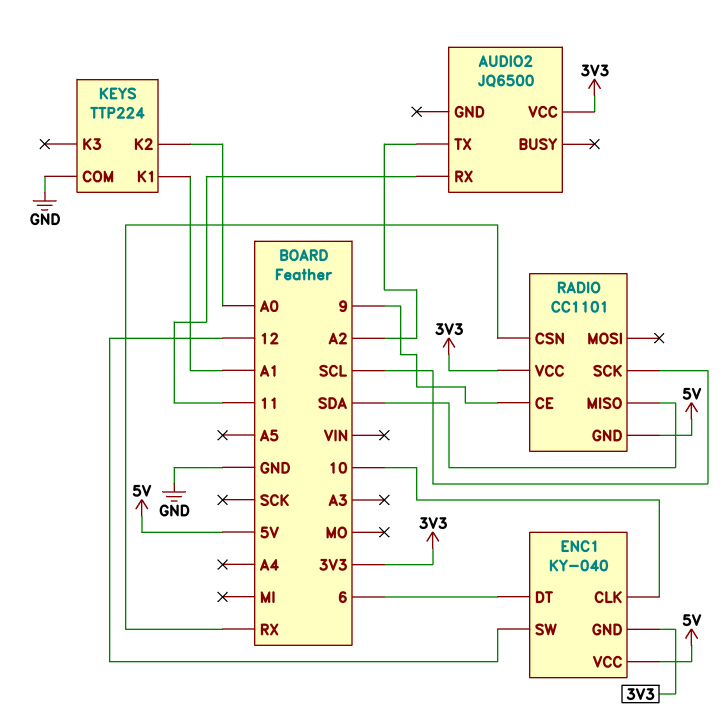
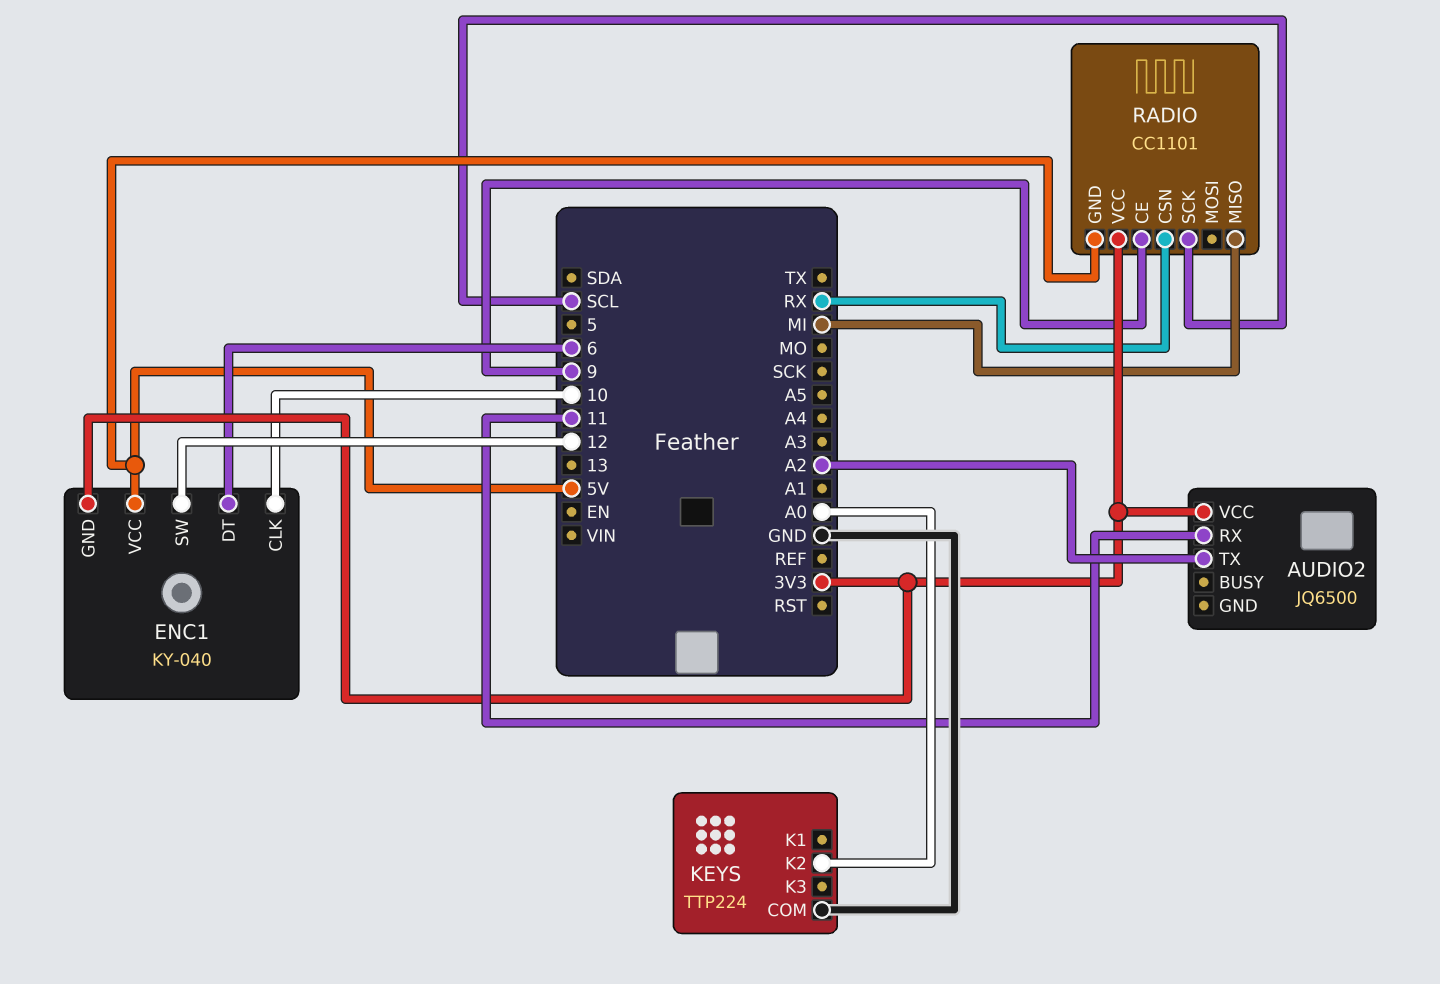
KEYS pin K1: A1 -> none
RADIO pin MISO: SDA -> MI

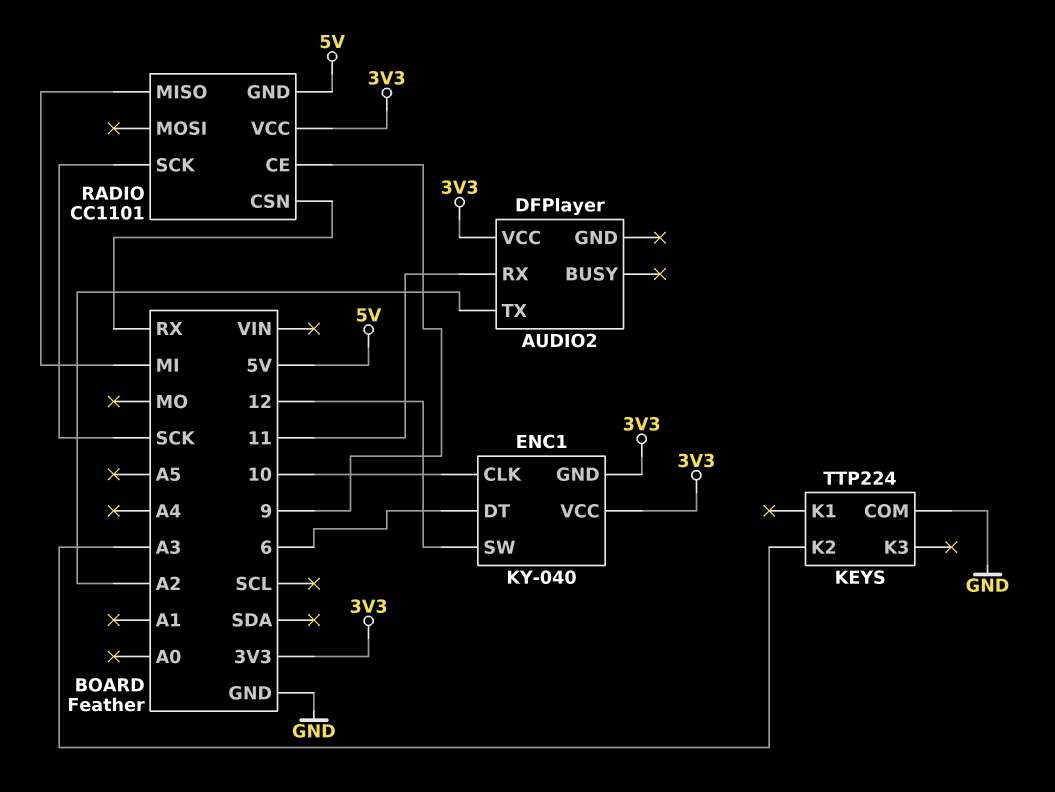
AUDIO2: JQ6500 -> DFPlayer
ENC1 pin VCC: 5V -> 3V3
KEYS pin K2: A0 -> A3
RADIO pin SCK: SCL -> SCK

